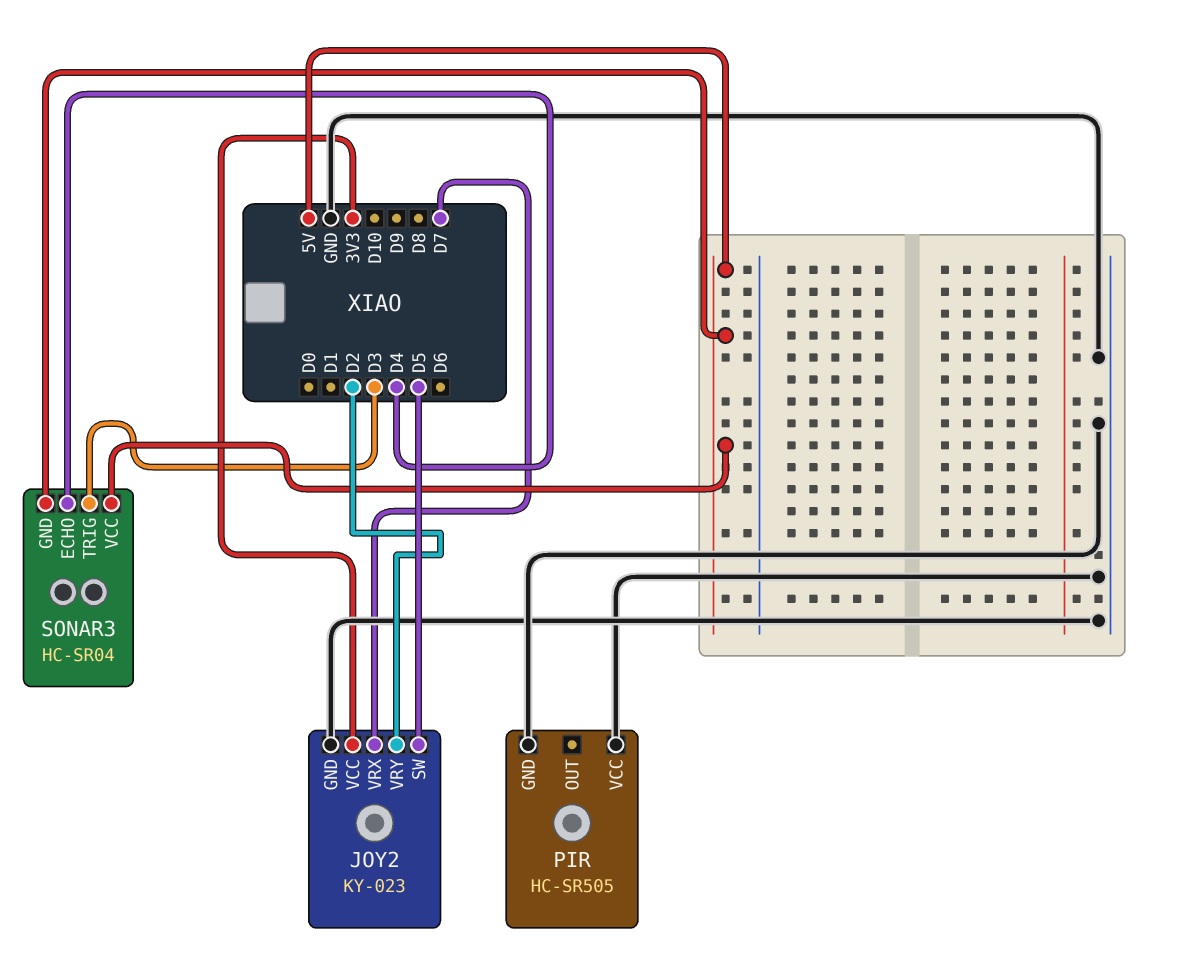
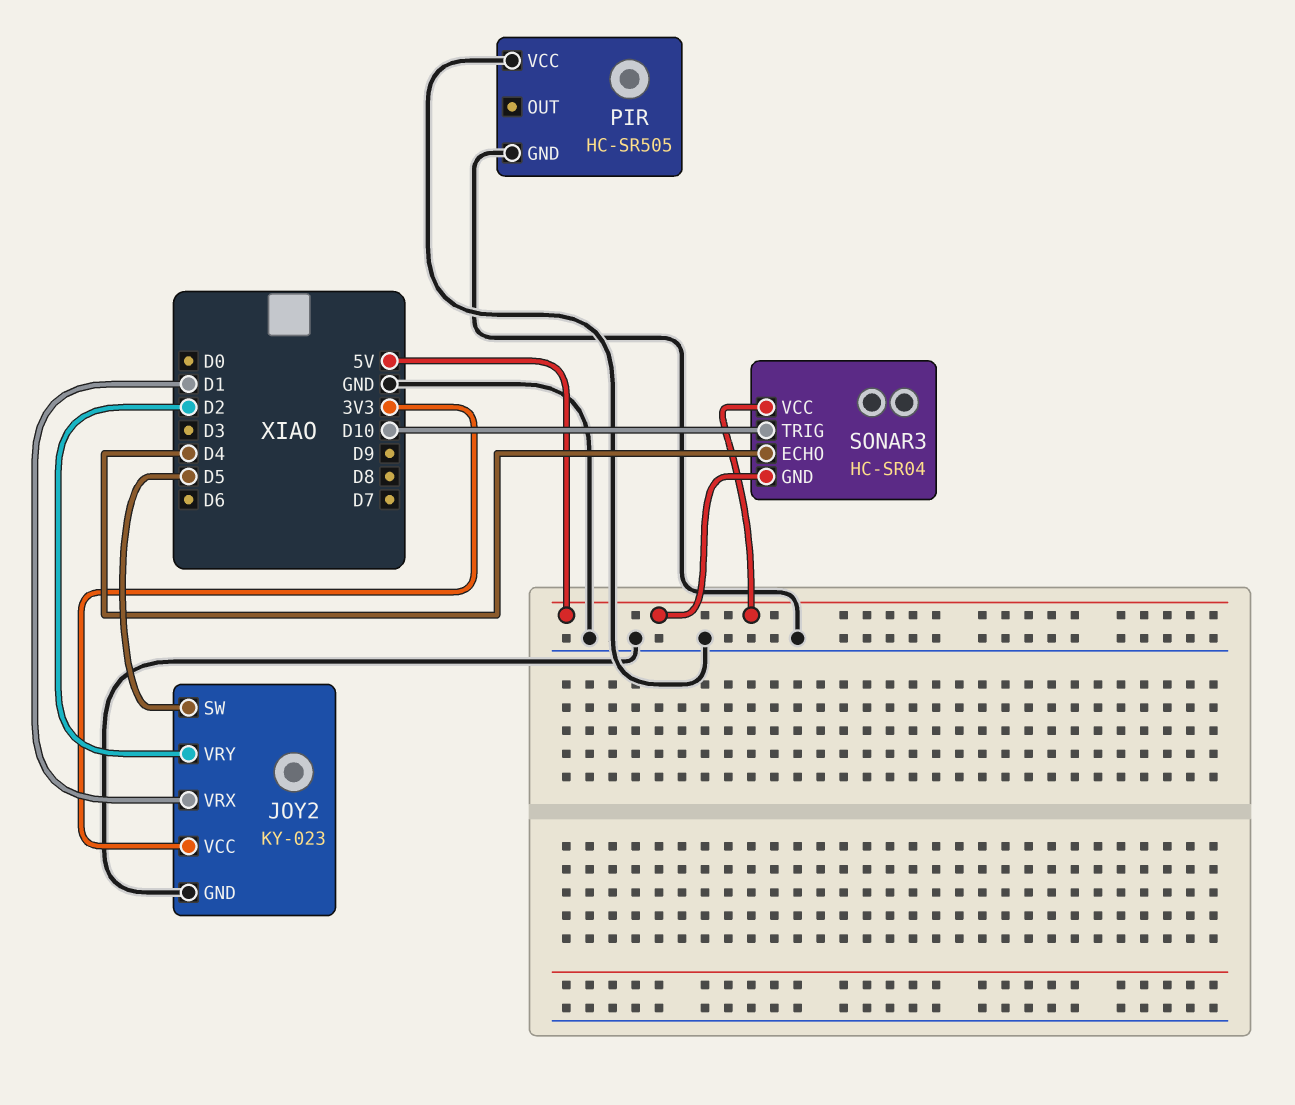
JOY2 pin VRX: D7 -> D1
SONAR3 pin TRIG: D3 -> D10

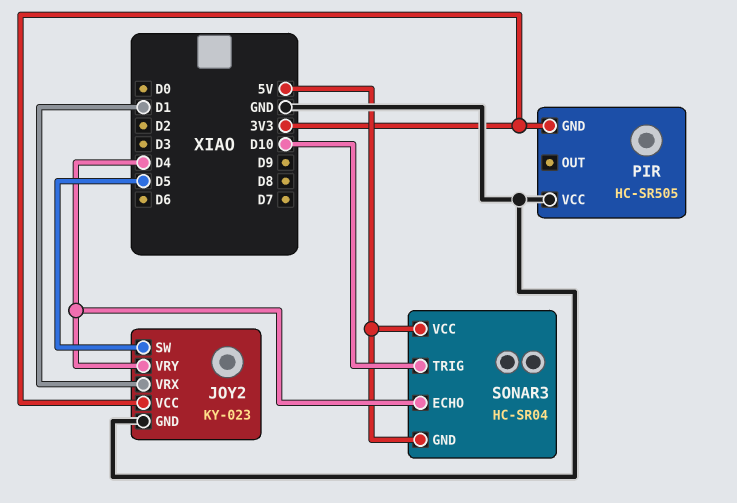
JOY2 pin VRY: D2 -> D4
PIR pin GND: GND -> 3V3

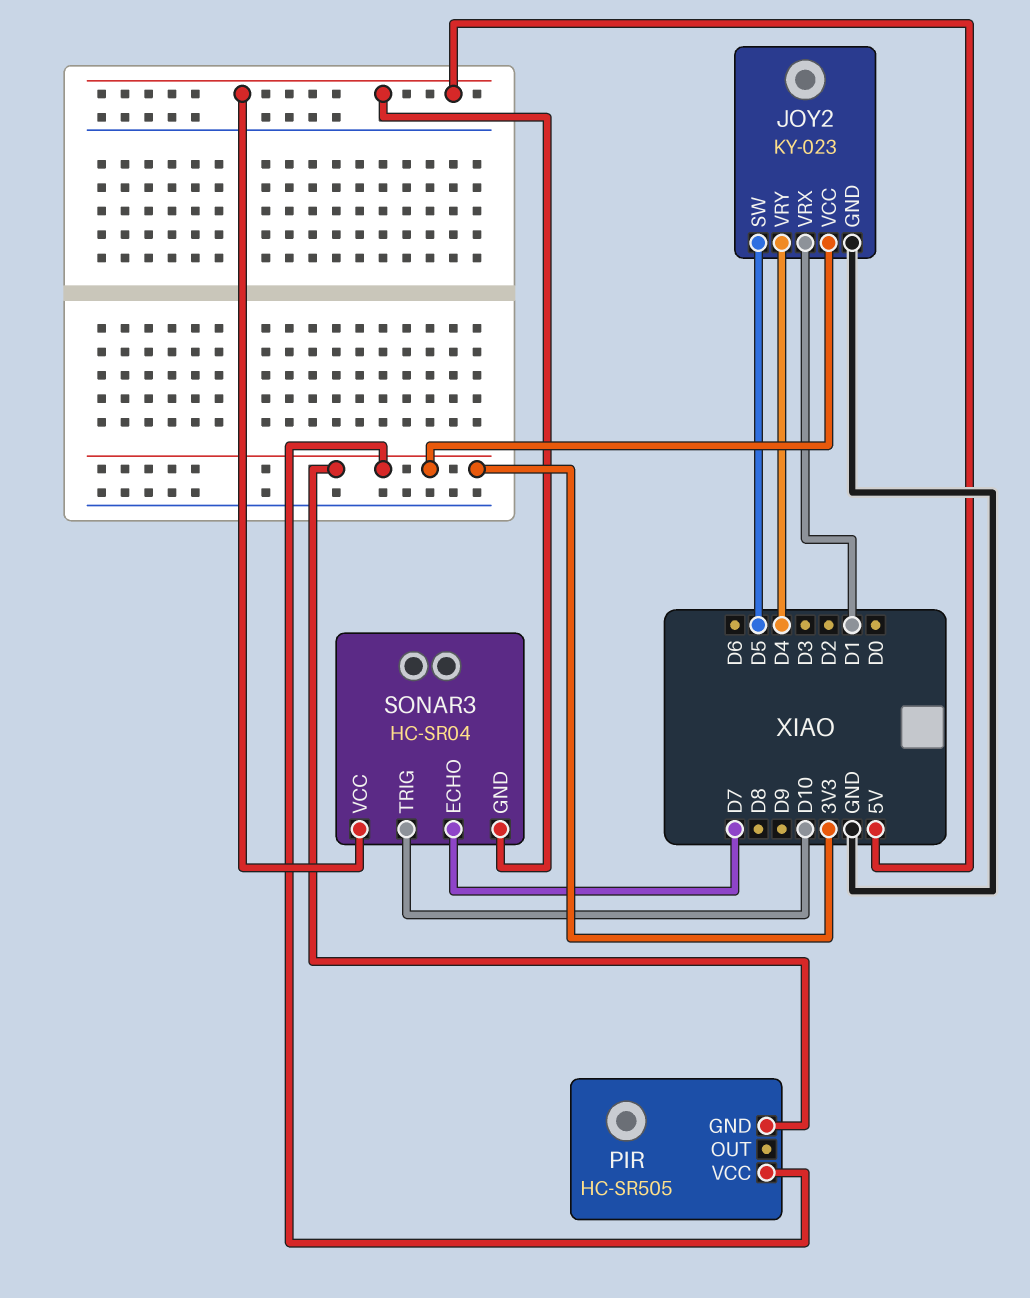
PIR pin VCC: GND -> 3V3
SONAR3 pin ECHO: D4 -> D7

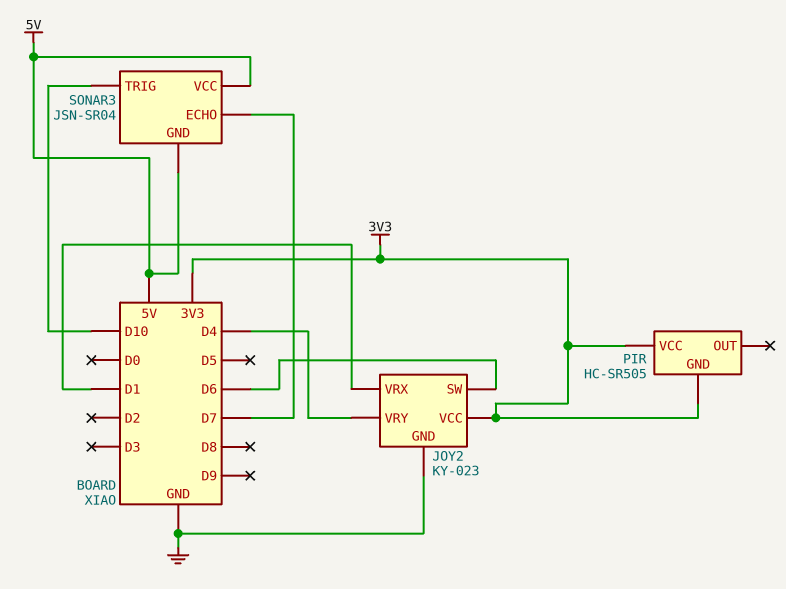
JOY2 pin SW: D5 -> D6
SONAR3: HC-SR04 -> JSN-SR04

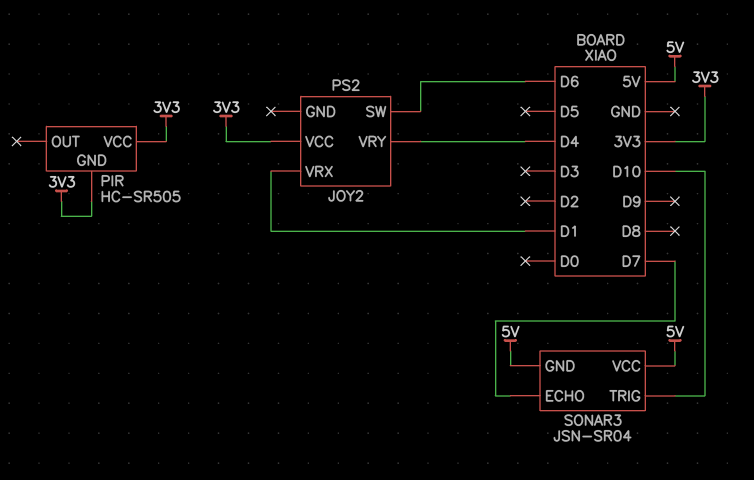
JOY2: KY-023 -> PS2
JOY2 pin GND: GND -> none

